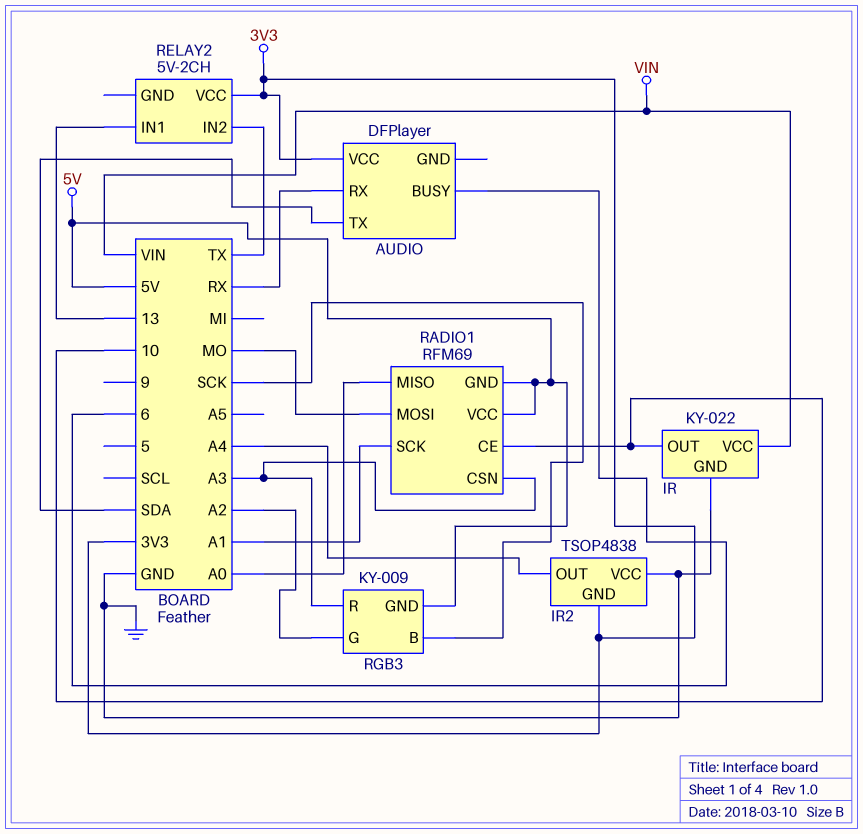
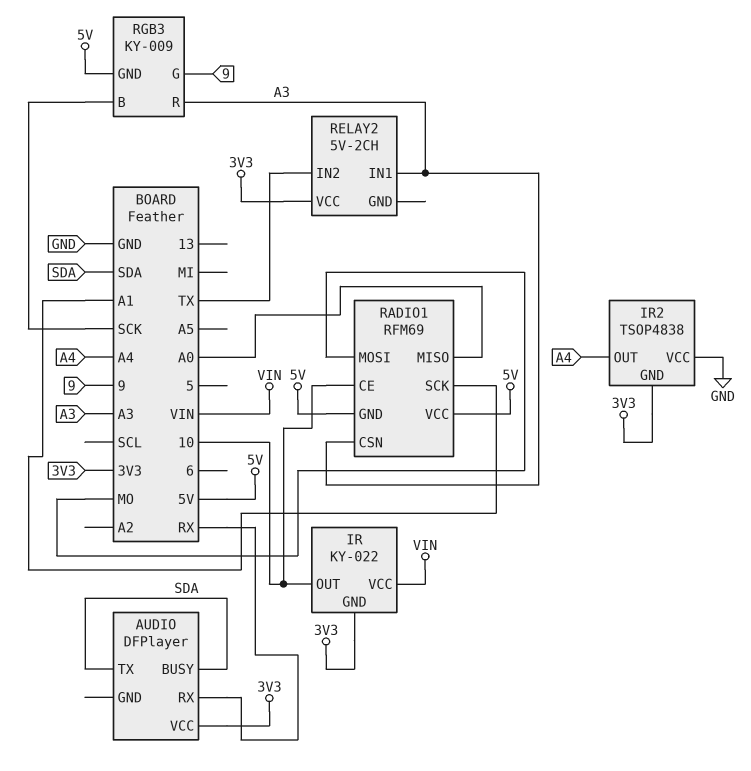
AUDIO pin BUSY: 6 -> SDA
IR pin GND: GND -> 3V3
RELAY2 pin IN1: 13 -> A3
RGB3 pin G: A2 -> 9

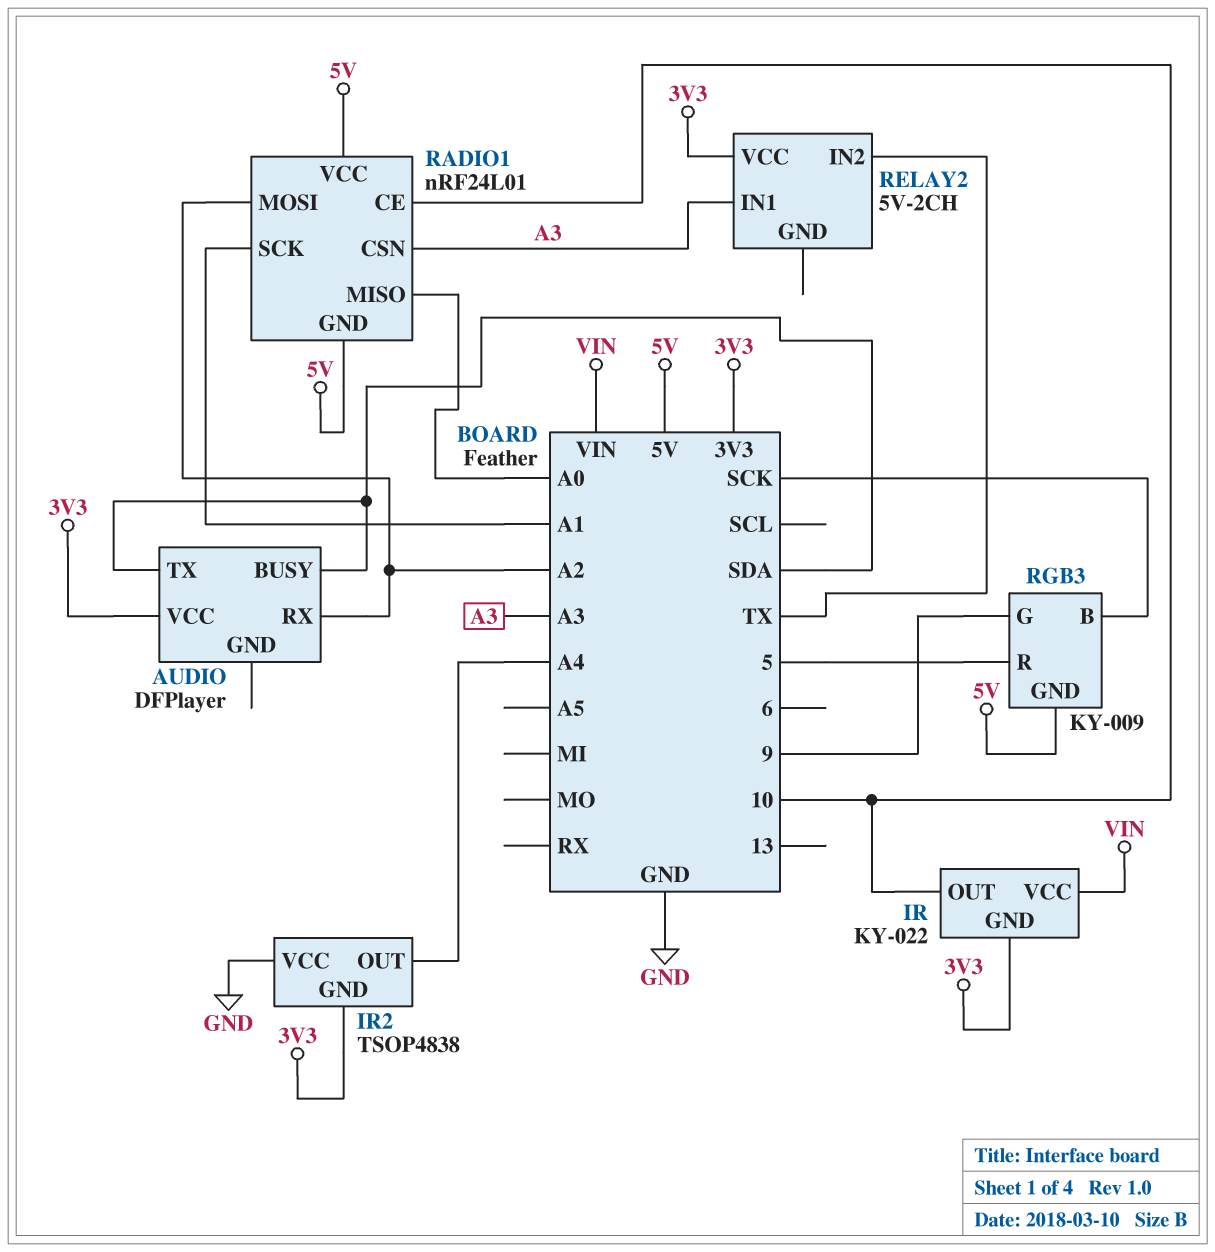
AUDIO pin RX: RX -> A2
RADIO1: RFM69 -> nRF24L01
RADIO1 pin MOSI: MO -> A2
RGB3 pin R: A3 -> 5

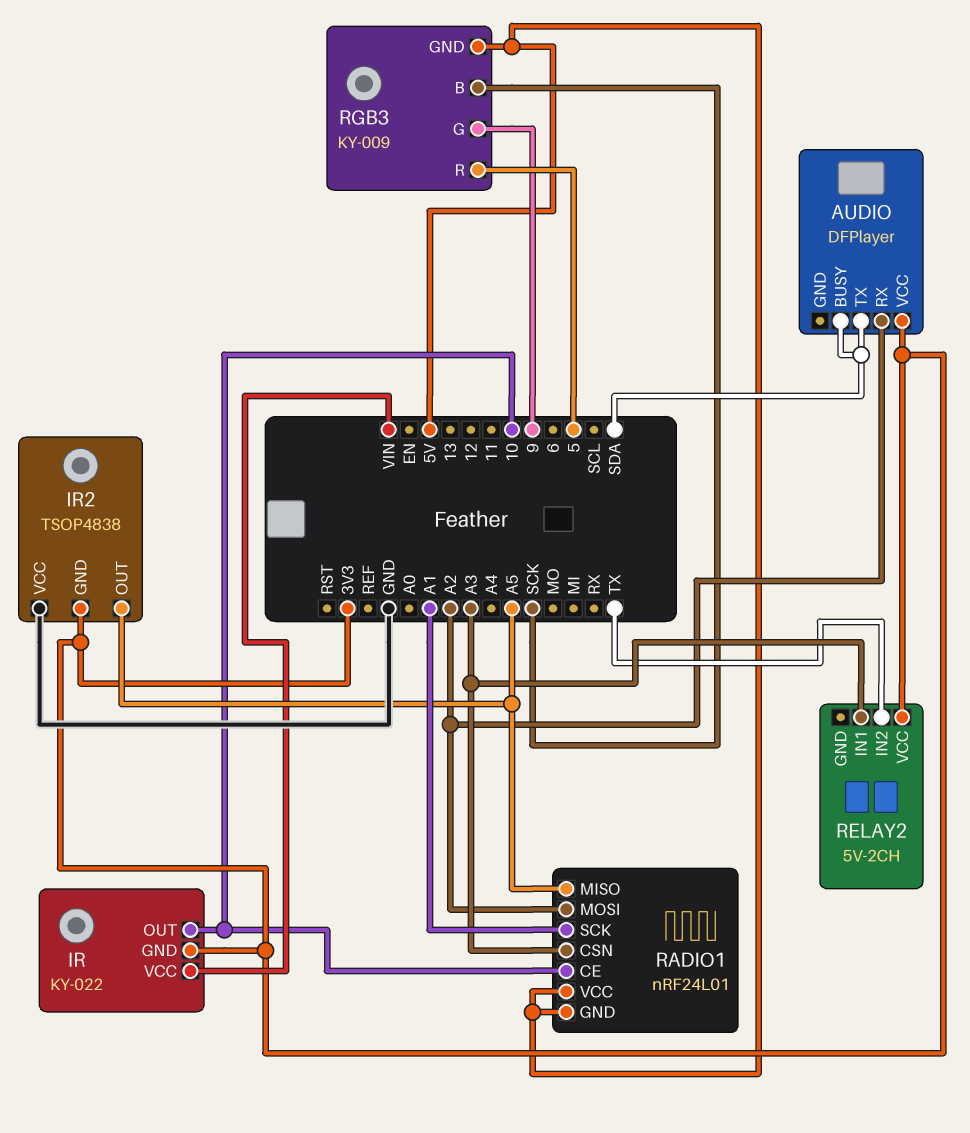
IR2 pin OUT: A4 -> A5
RADIO1 pin MISO: A0 -> A5

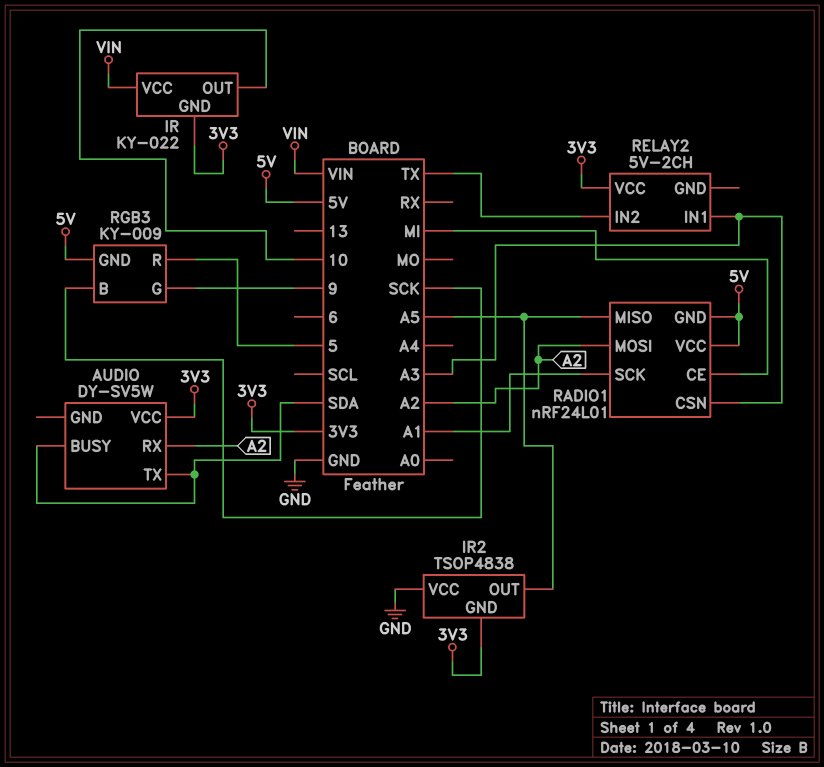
AUDIO: DFPlayer -> DY-SV5W
RADIO1 pin CE: 10 -> MI

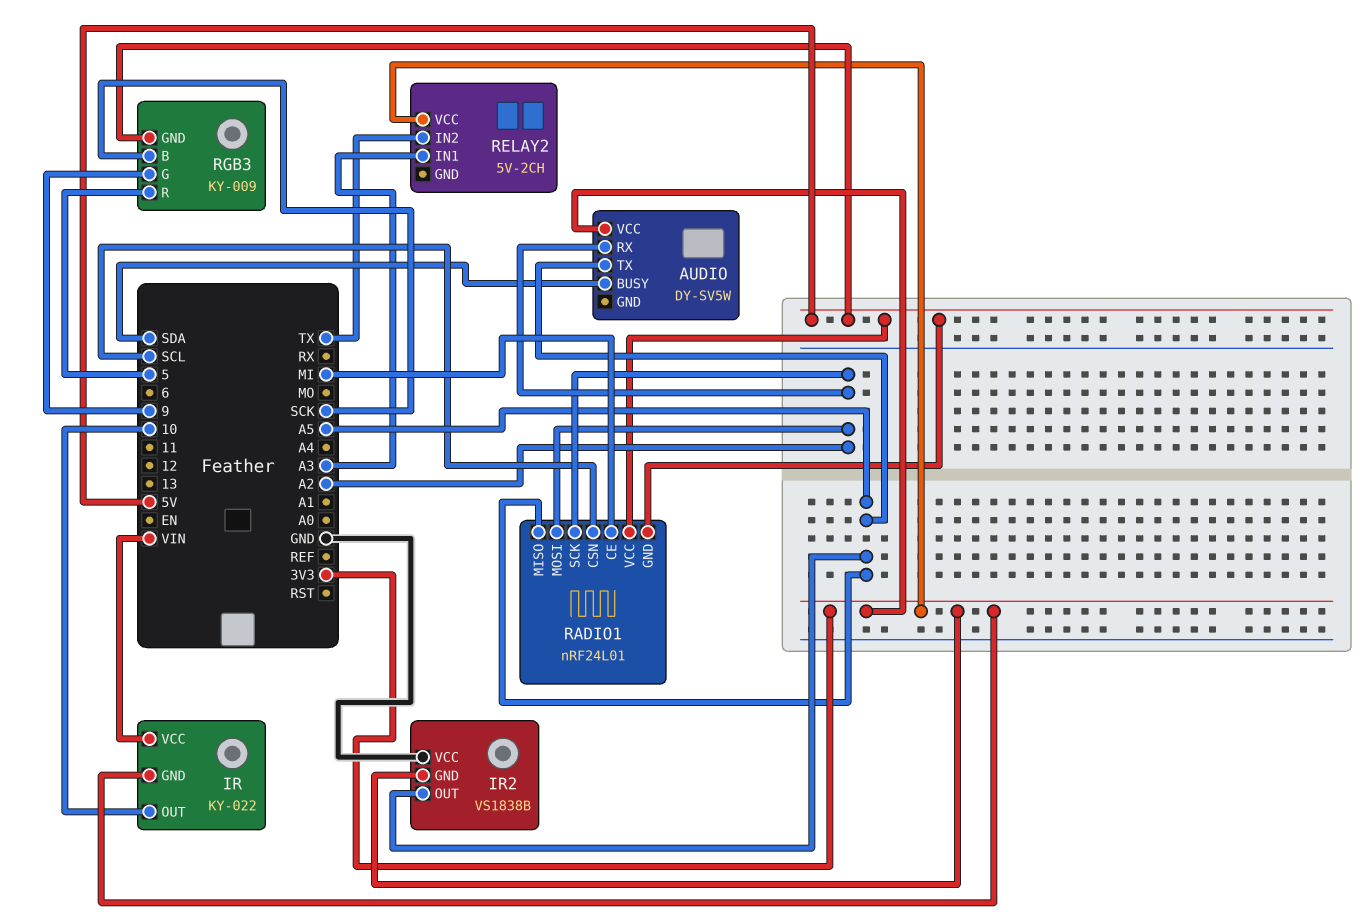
AUDIO pin TX: SDA -> A5
IR2: TSOP4838 -> VS1838B
RADIO1 pin CSN: A3 -> SCL
RADIO1 pin SCK: A1 -> A2

